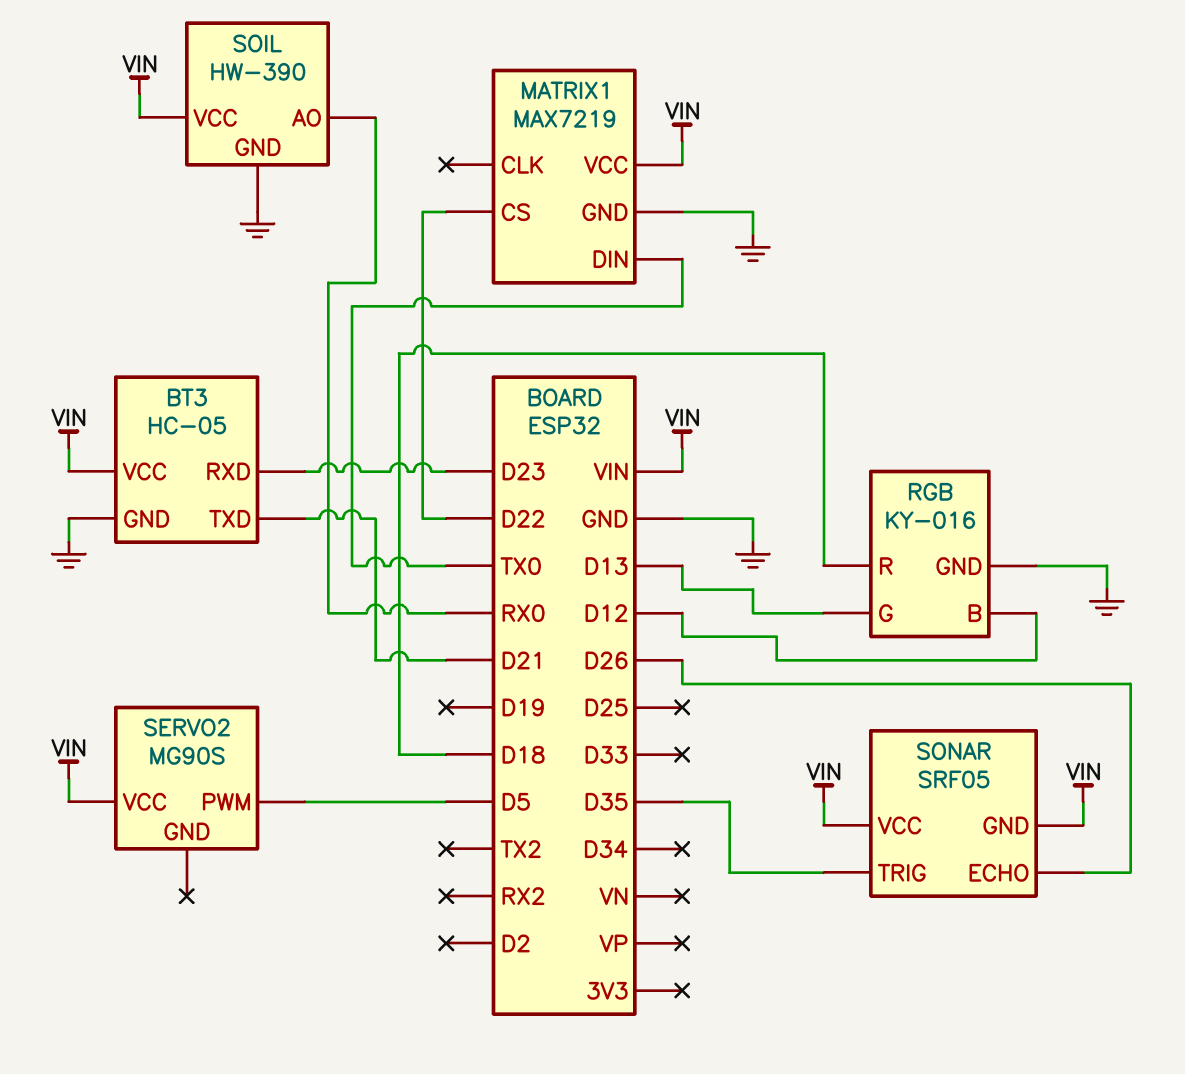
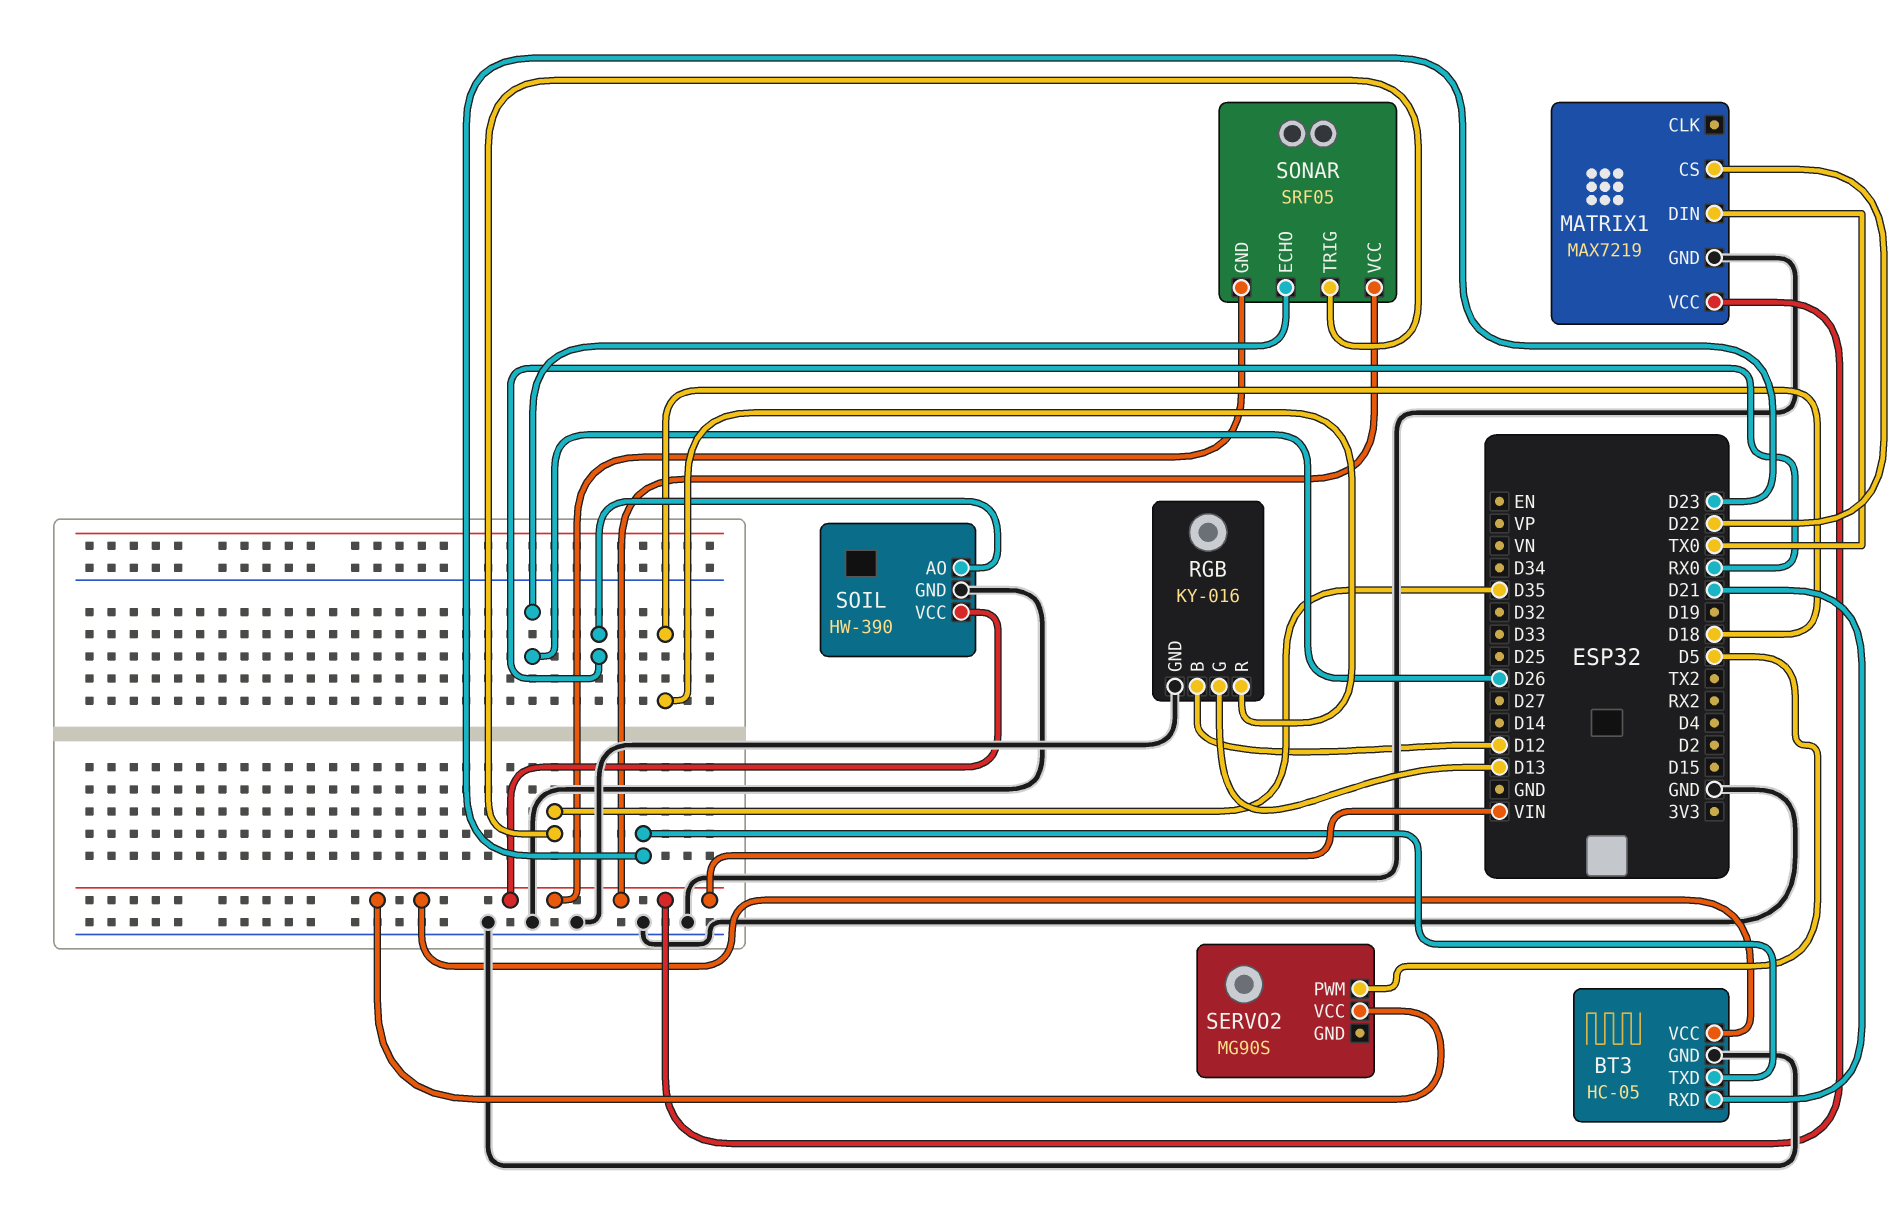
BT3 pin RXD: D23 -> D21
BT3 pin TXD: D21 -> D23

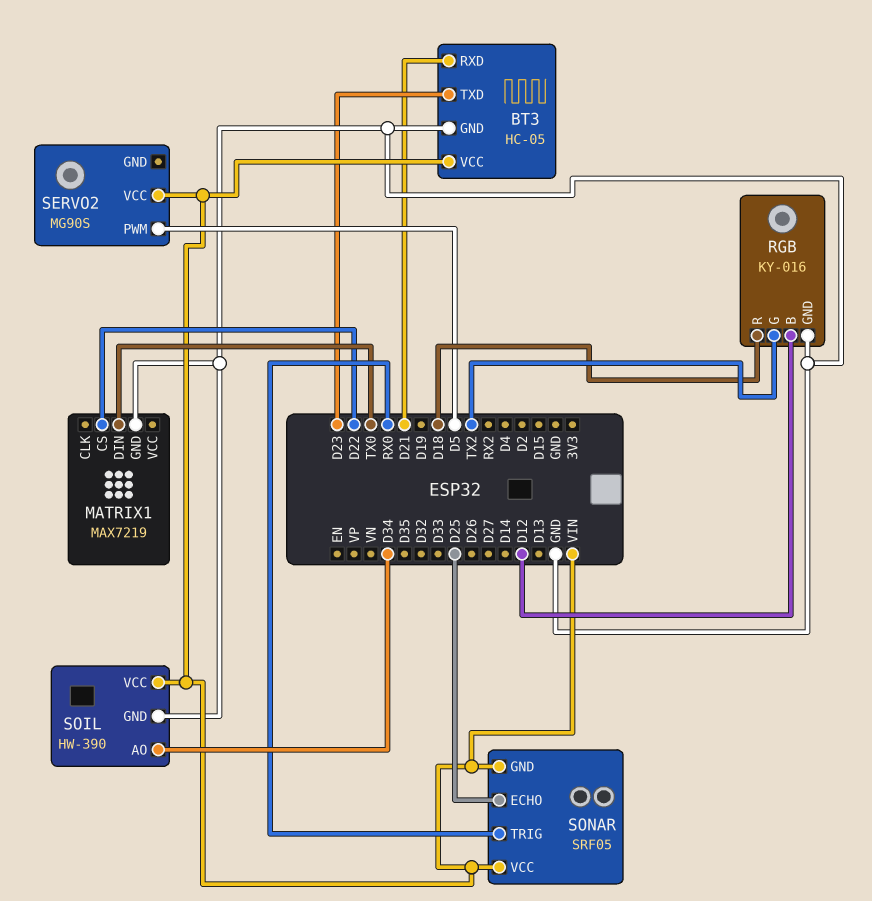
MATRIX1 pin VCC: VIN -> none
RGB pin G: D13 -> TX2
SOIL pin AO: RX0 -> D34
SONAR pin ECHO: D26 -> D25
SONAR pin TRIG: D35 -> RX0

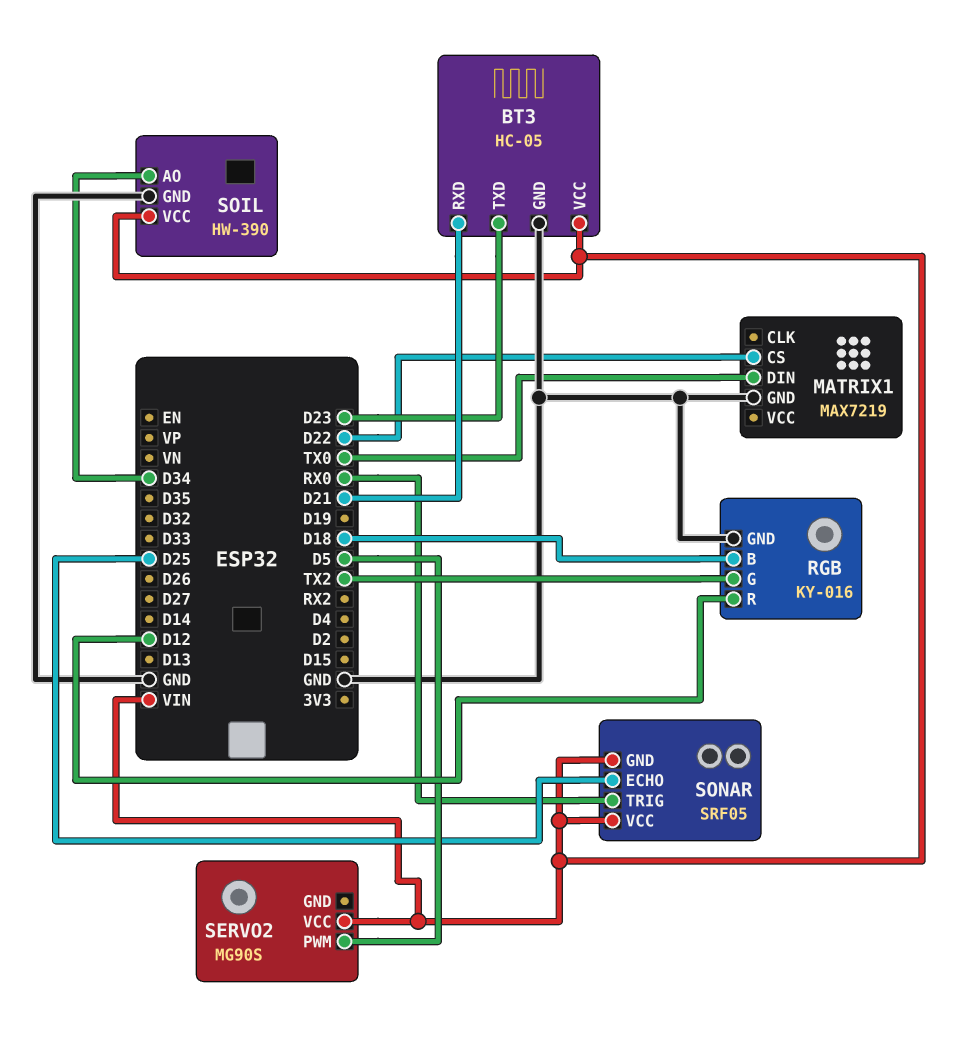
RGB pin B: D12 -> D18
RGB pin R: D18 -> D12

